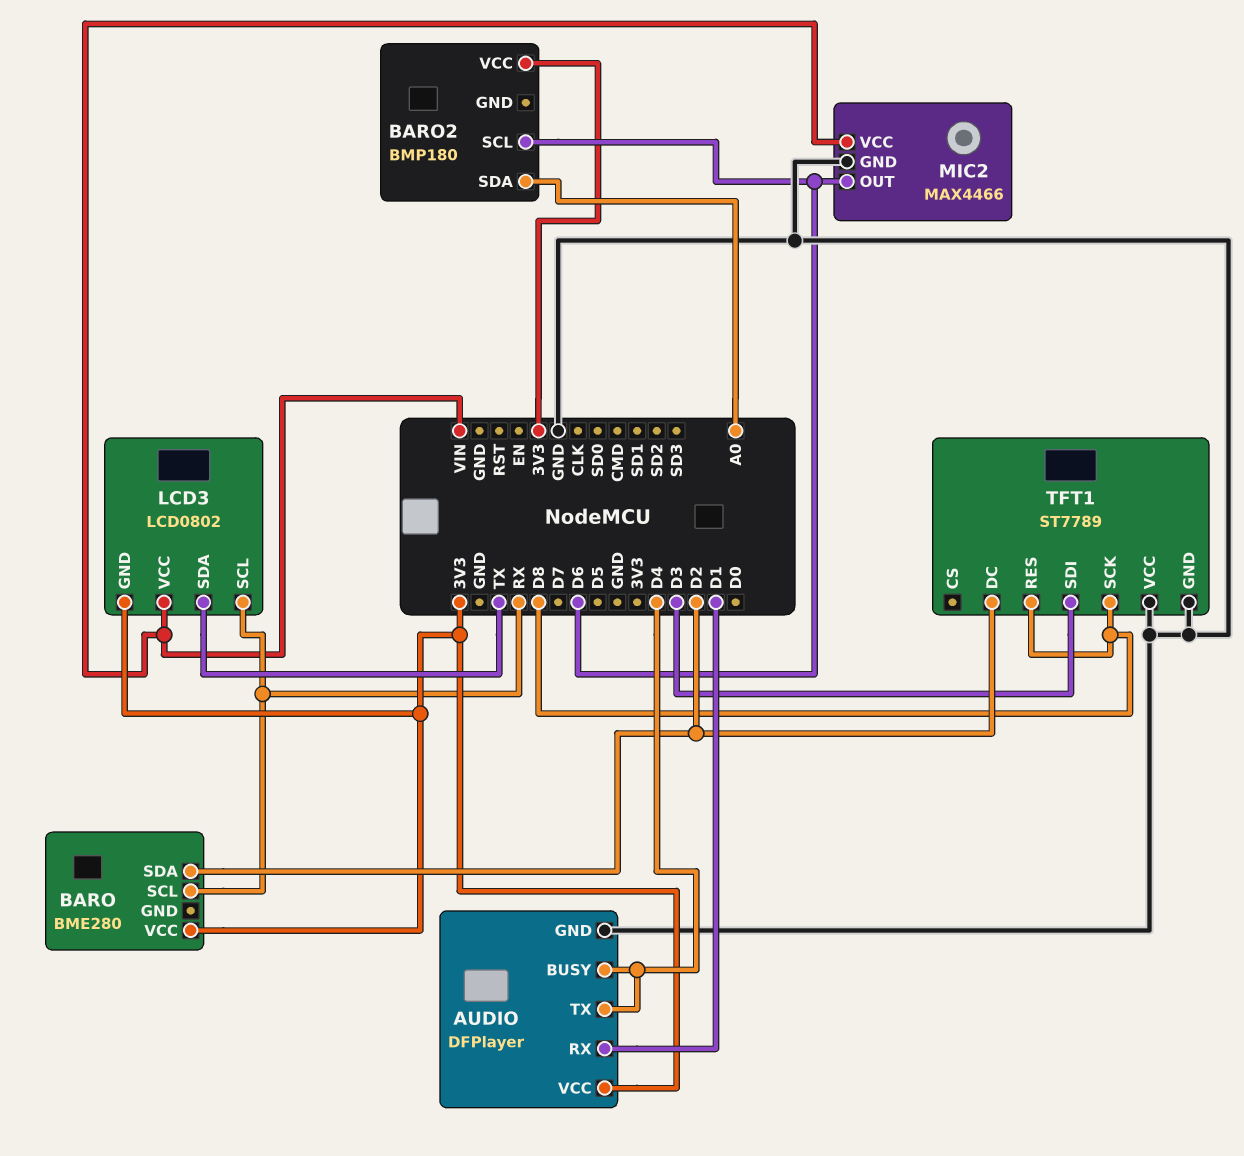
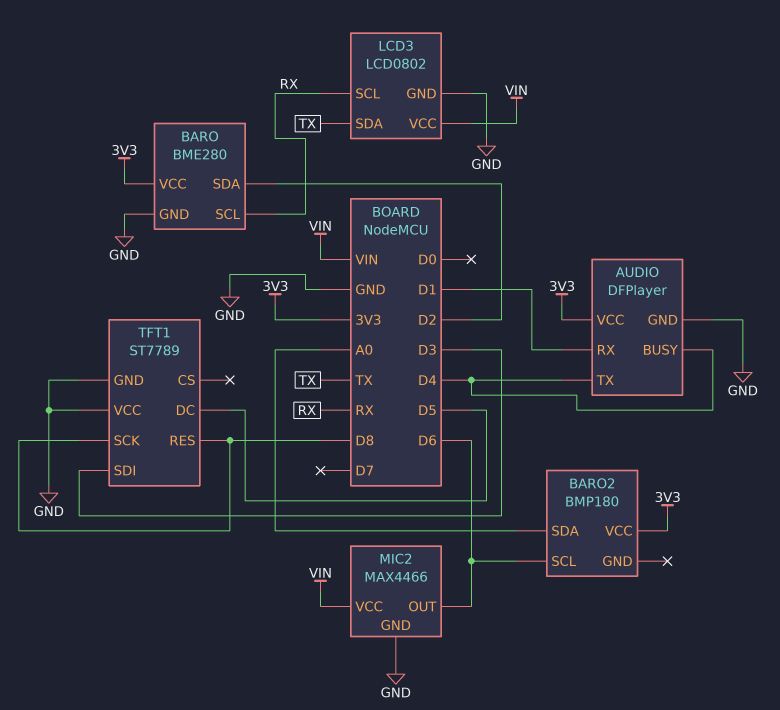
BARO pin GND: none -> GND
LCD3 pin GND: 3V3 -> GND
TFT1 pin DC: D2 -> D5

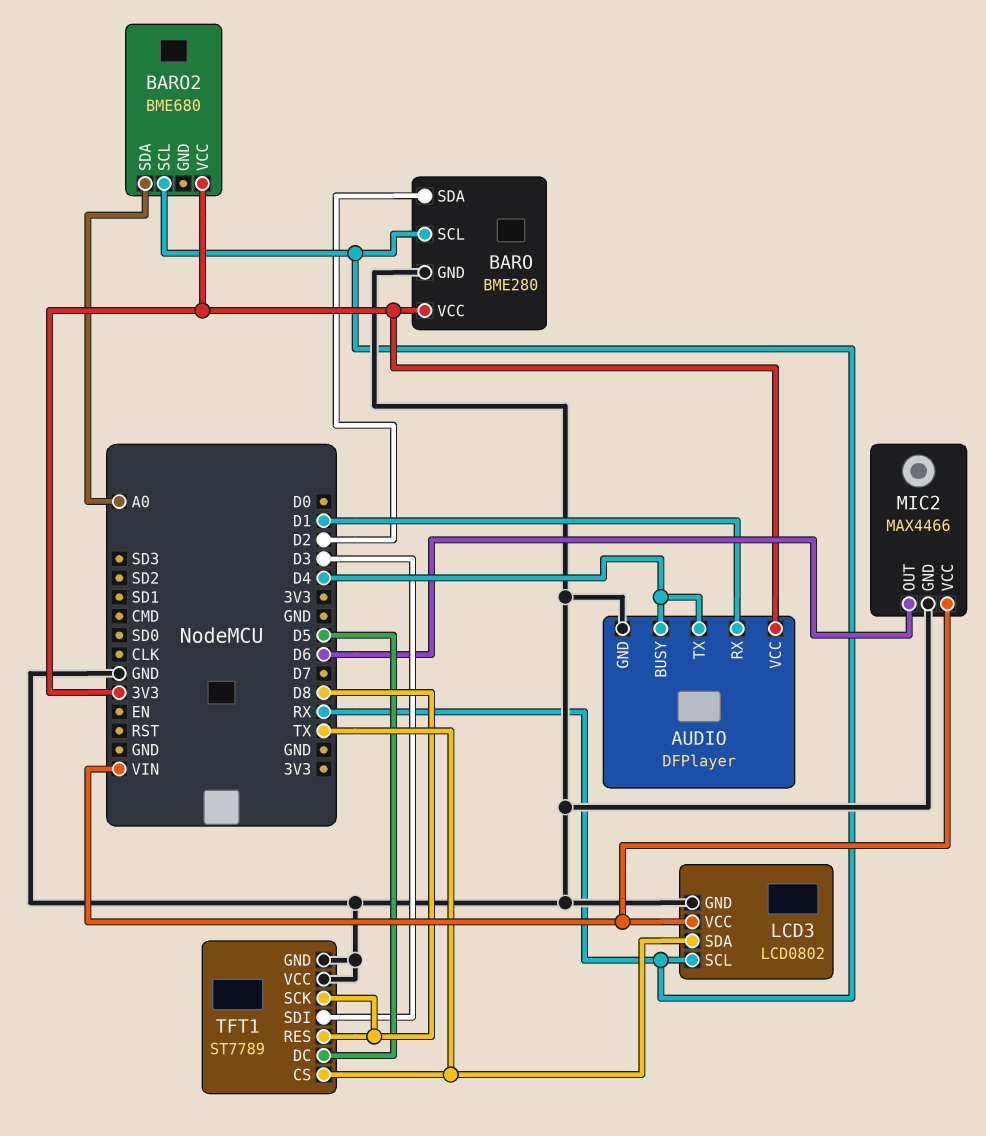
BARO2: BMP180 -> BME680
BARO2 pin SCL: D6 -> RX
TFT1 pin CS: none -> TX

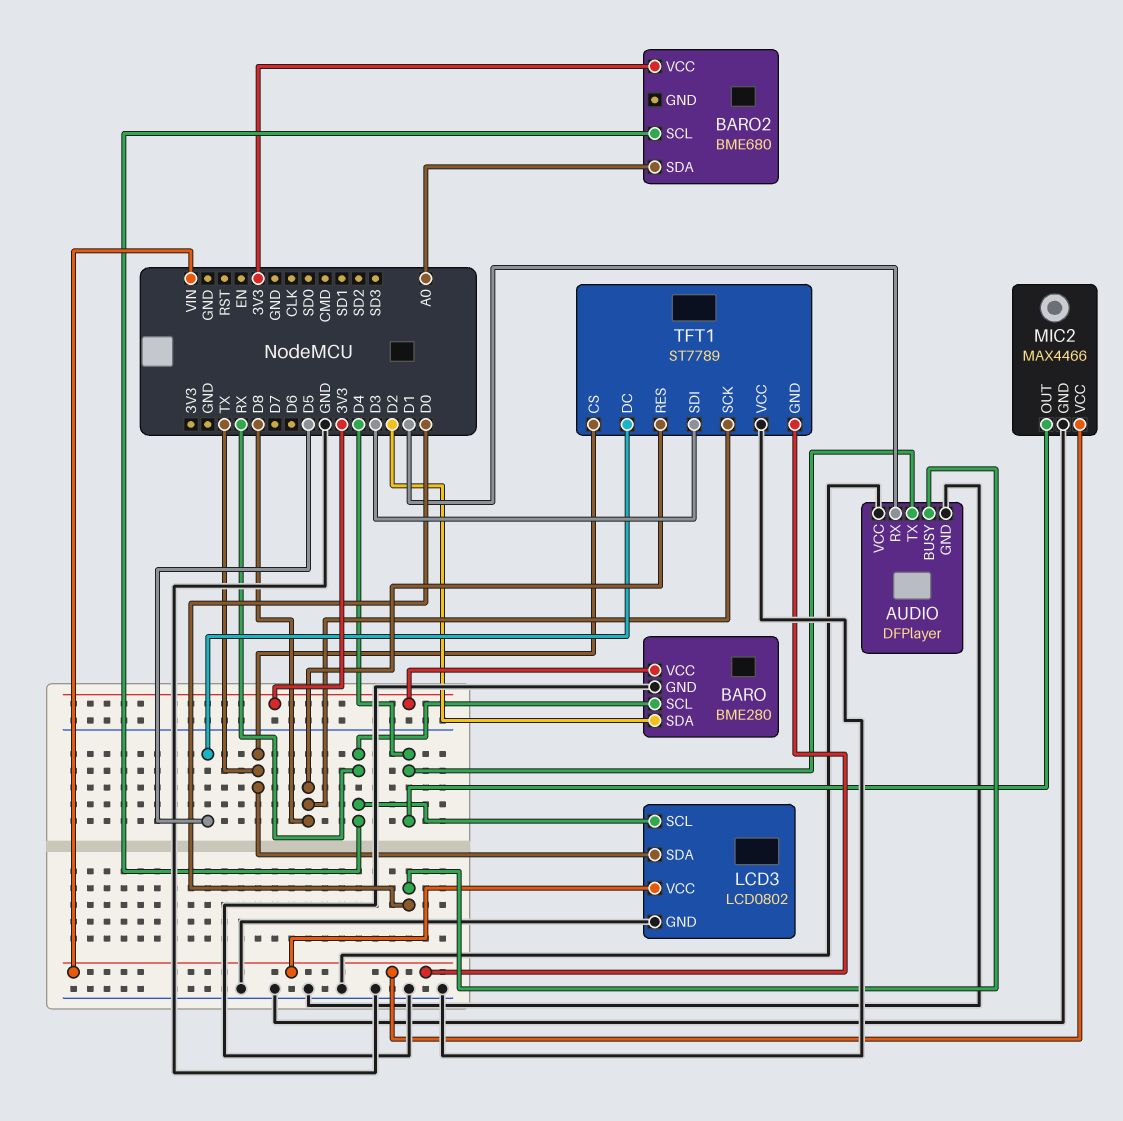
AUDIO pin BUSY: D4 -> D0
AUDIO pin VCC: 3V3 -> GND
MIC2 pin OUT: D6 -> D4
TFT1 pin GND: GND -> VIN

